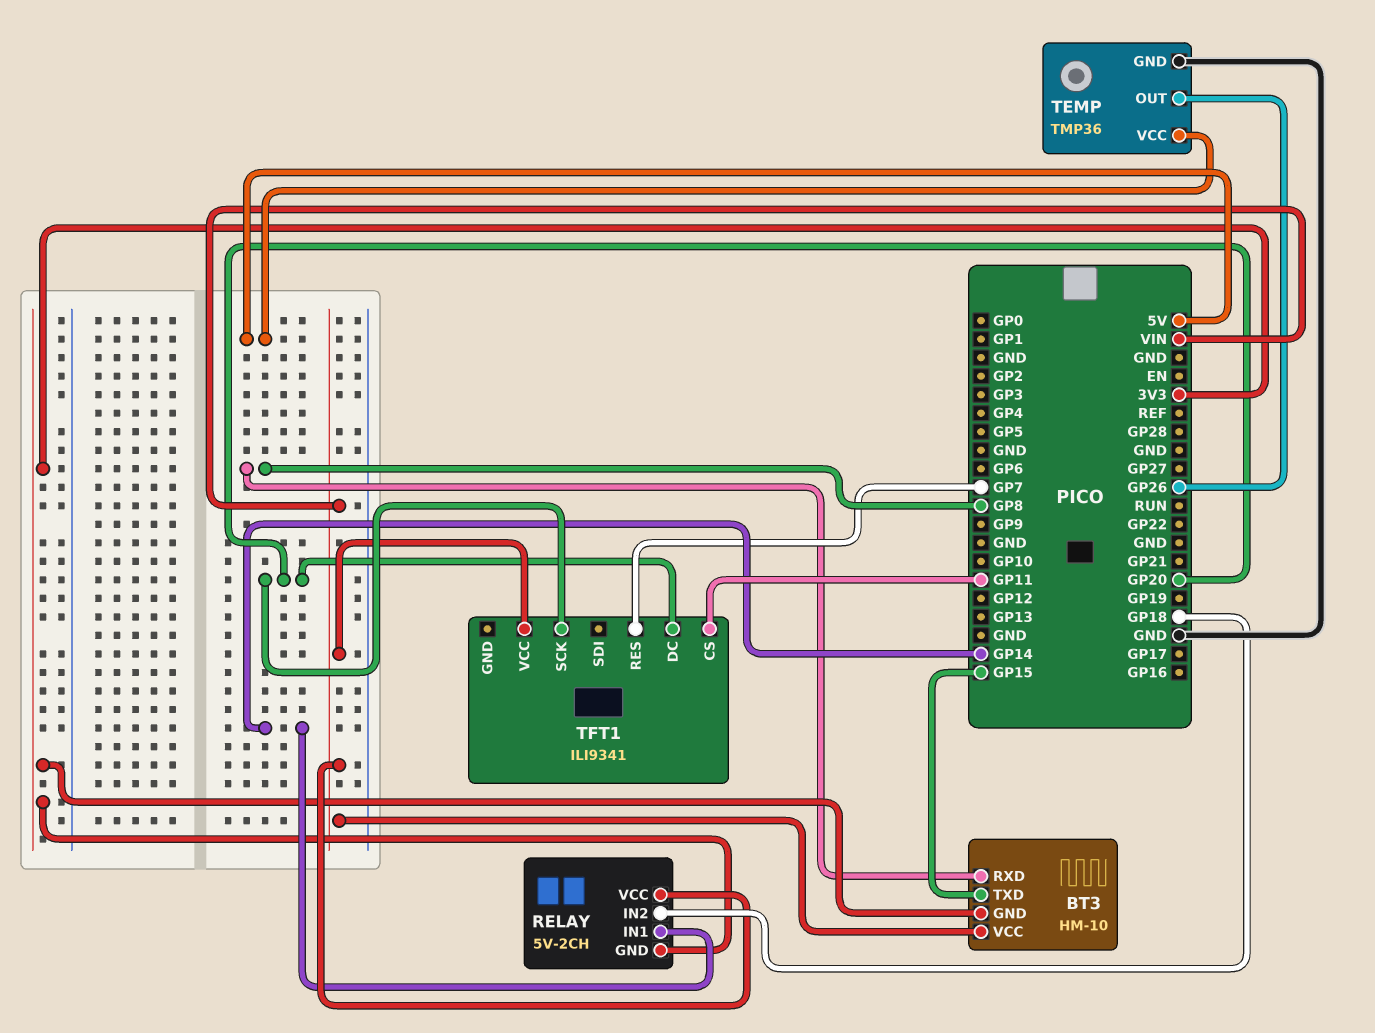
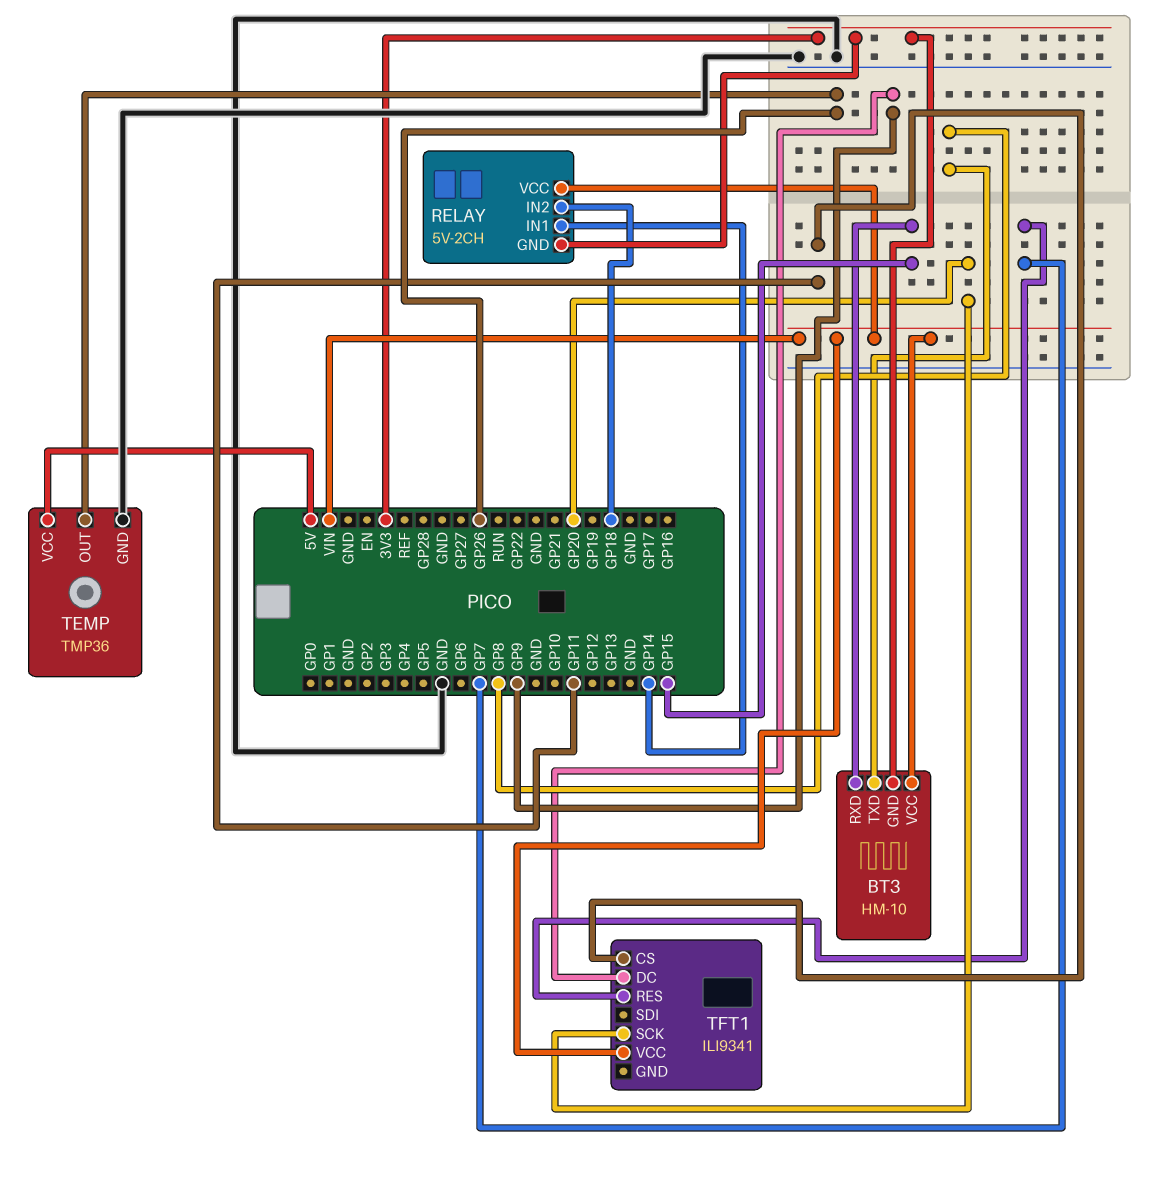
BT3 pin RXD: GP8 -> GP15
BT3 pin TXD: GP15 -> GP8
TFT1 pin DC: GP20 -> GP9

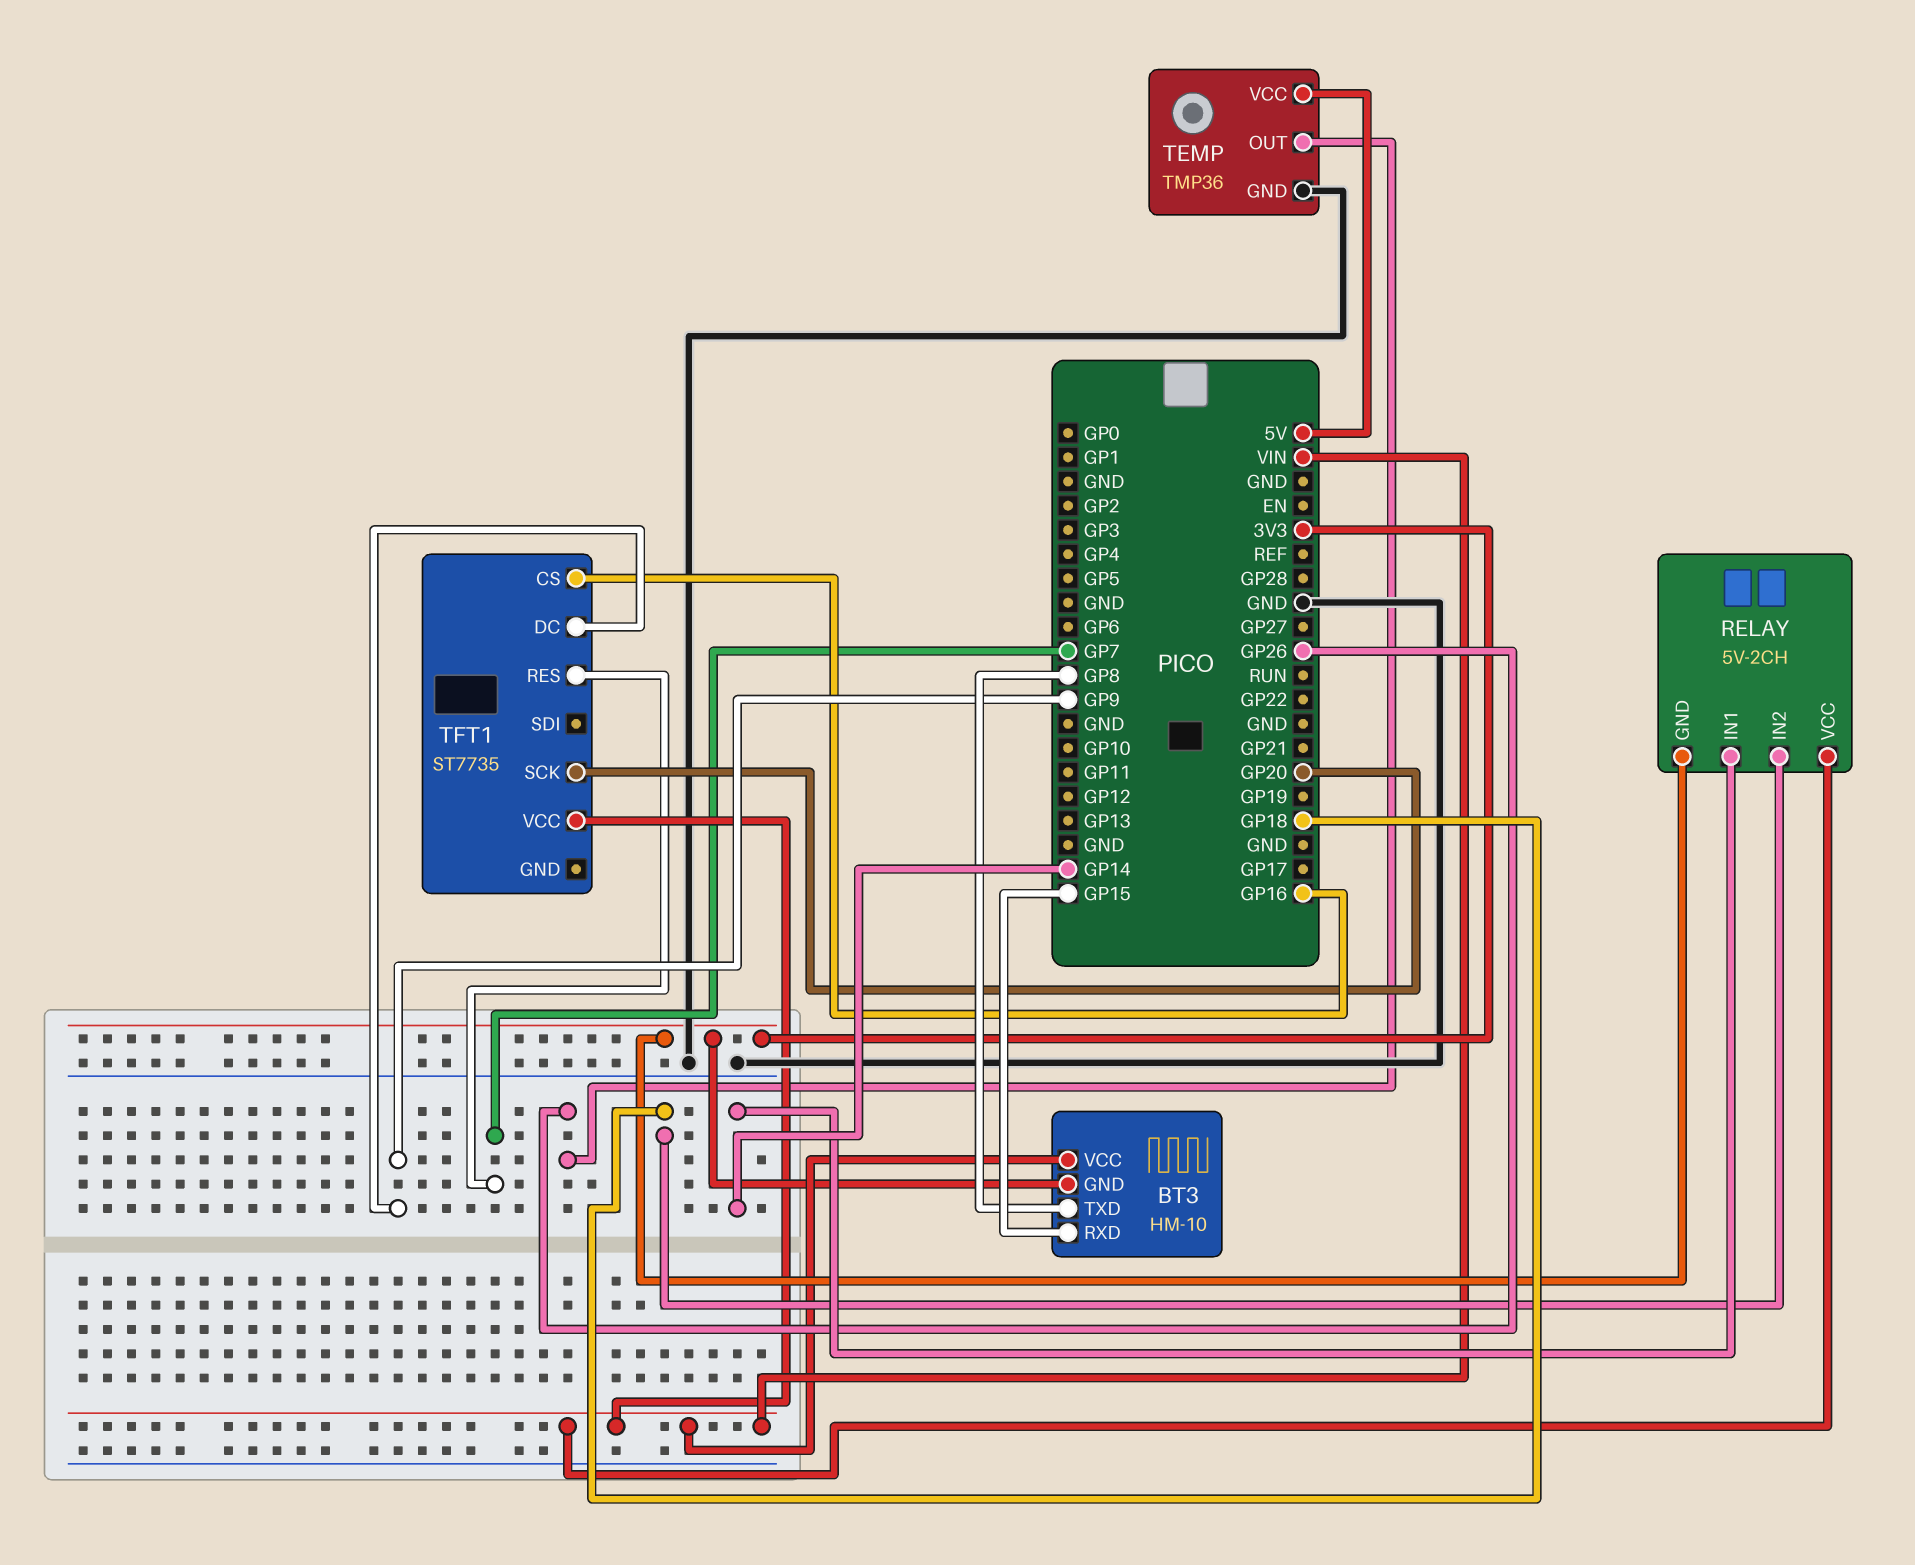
TFT1: ILI9341 -> ST7735
TFT1 pin CS: GP11 -> GP16

